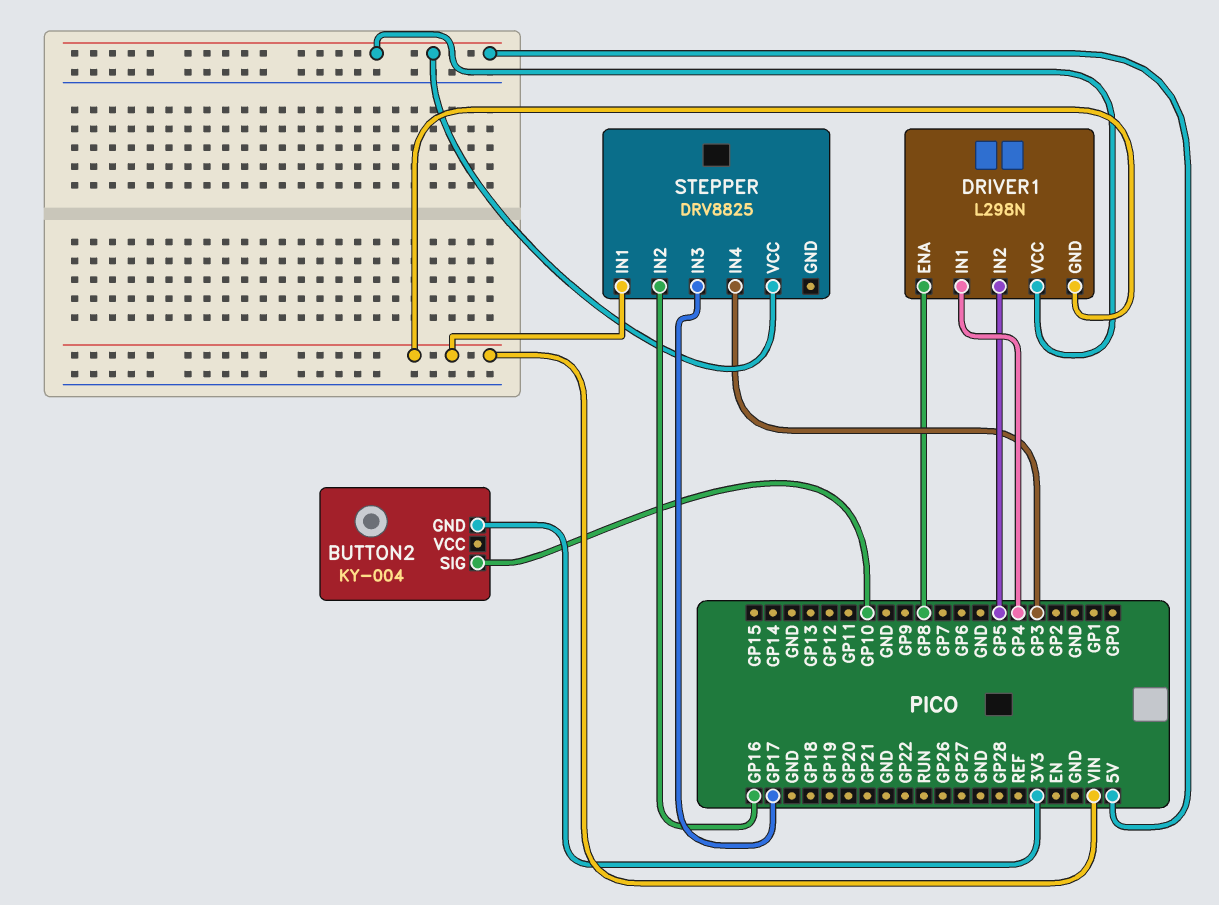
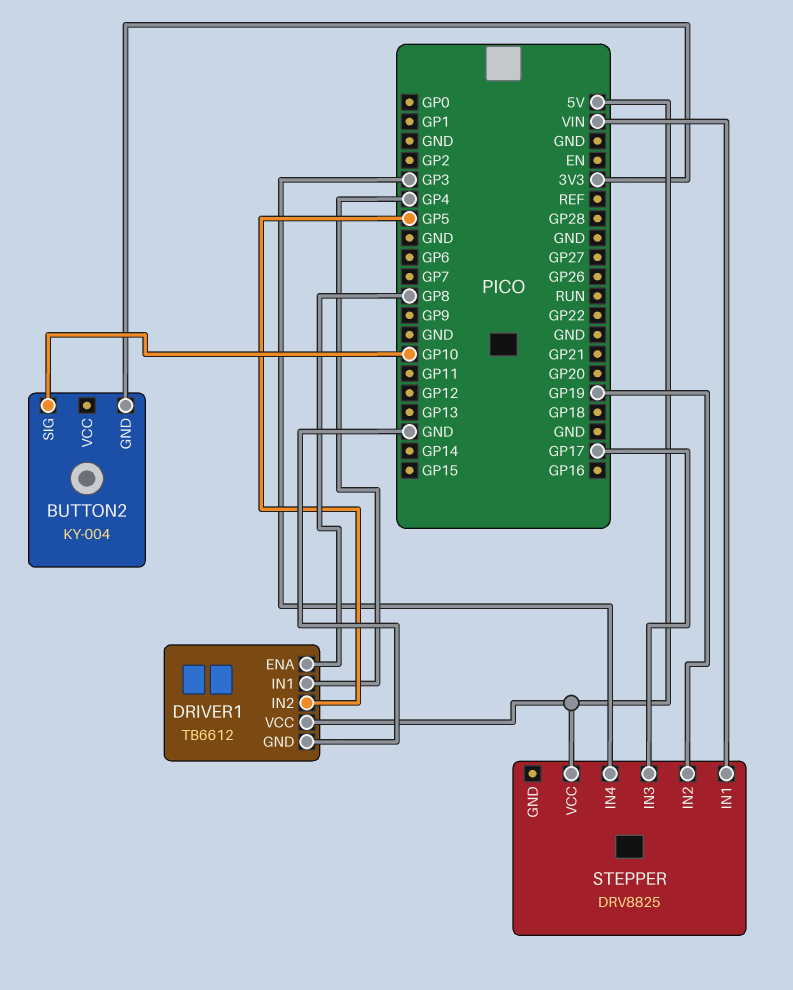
DRIVER1: L298N -> TB6612
DRIVER1 pin GND: VIN -> GND
STEPPER pin IN2: GP16 -> GP19

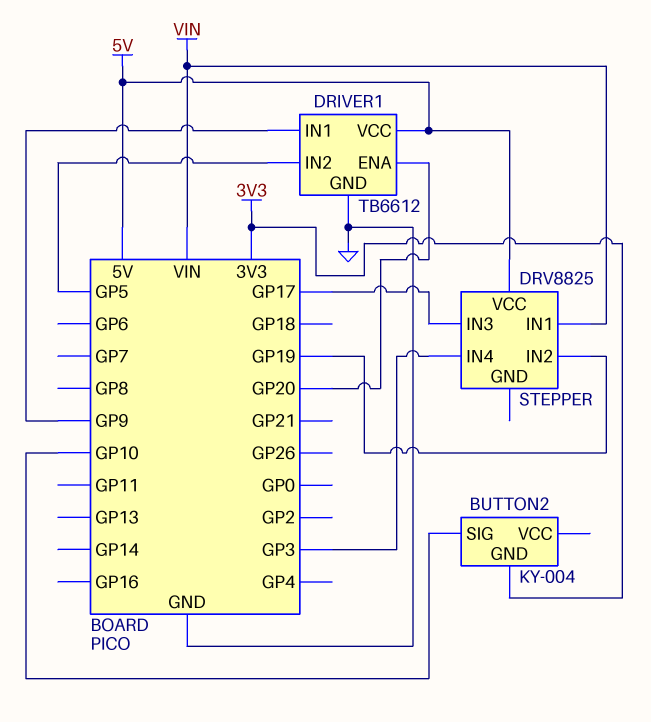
DRIVER1 pin ENA: GP8 -> GP20
DRIVER1 pin IN1: GP4 -> GP9

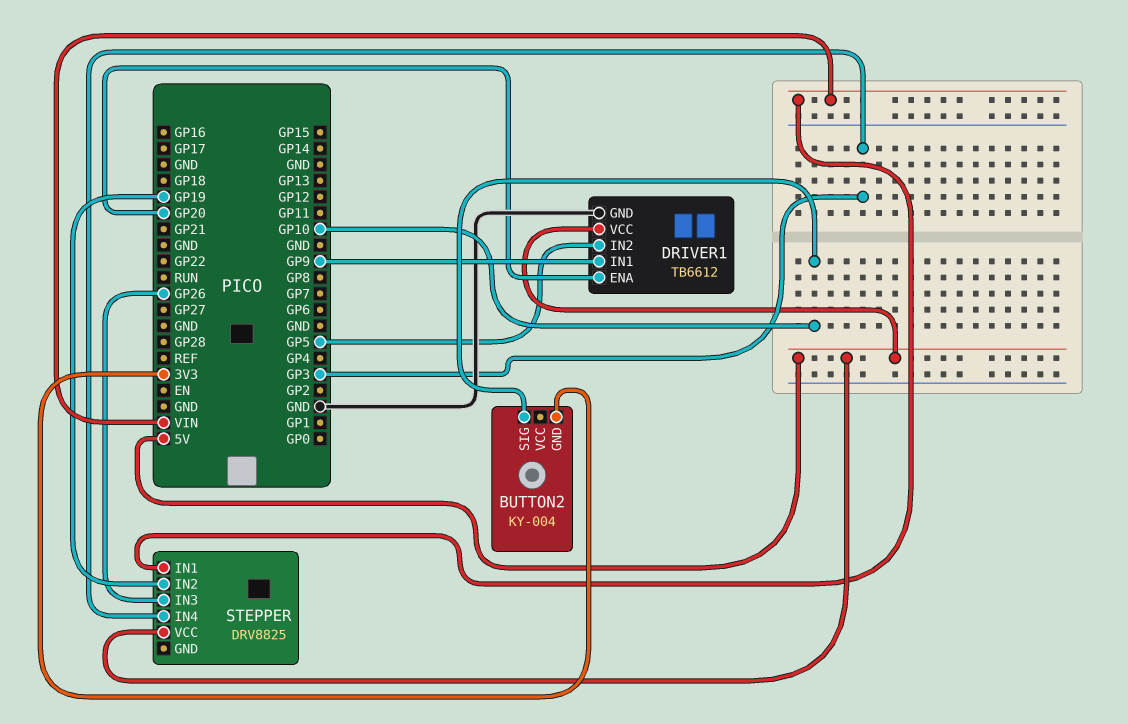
STEPPER pin IN3: GP17 -> GP26

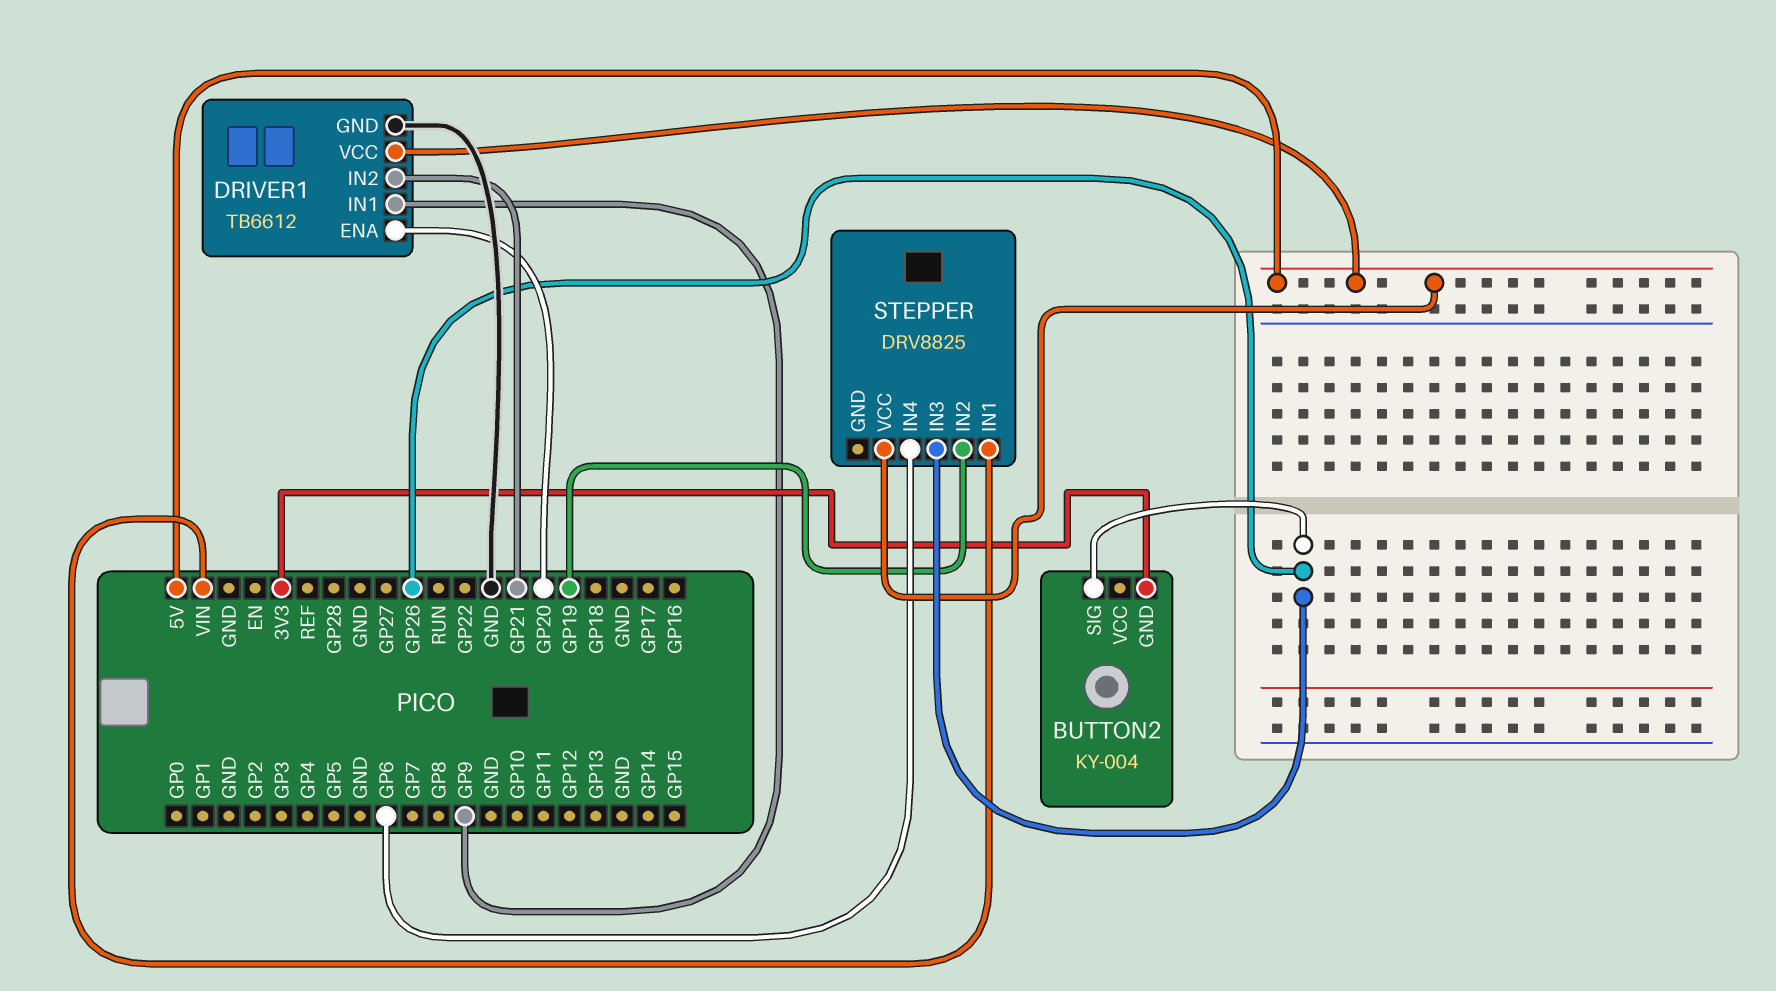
BUTTON2 pin SIG: GP10 -> GP26
DRIVER1 pin IN2: GP5 -> GP21
STEPPER pin IN4: GP3 -> GP6

